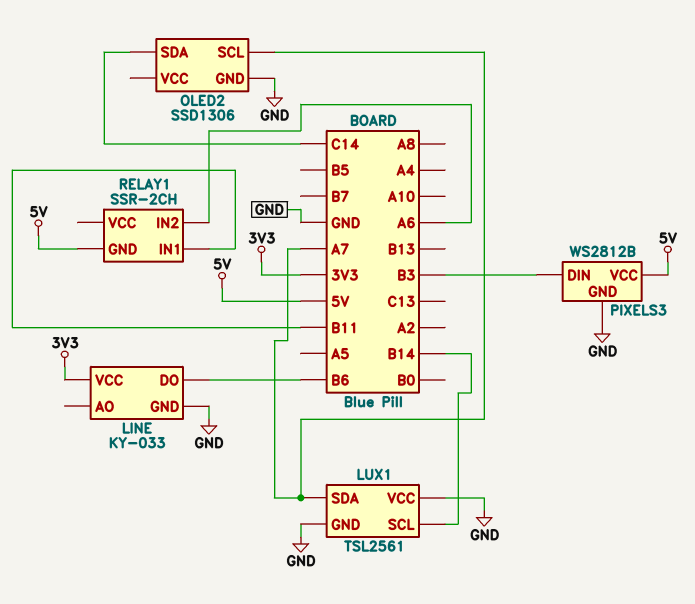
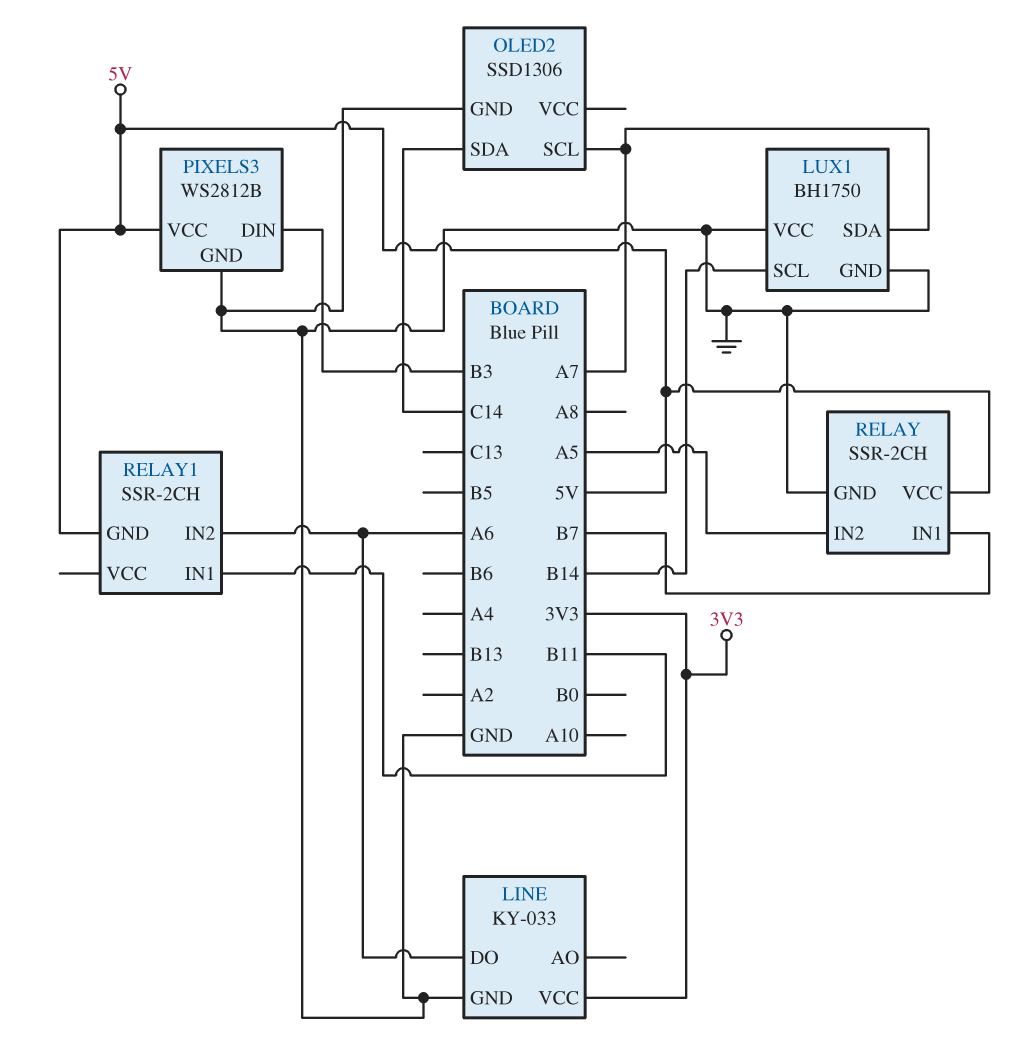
LINE pin DO: B6 -> A6
LUX1: TSL2561 -> BH1750
RELAY: none -> SSR-2CH
RELAY pin GND: none -> GND
RELAY pin IN1: none -> B7
RELAY pin IN2: none -> A5
RELAY pin VCC: none -> 5V

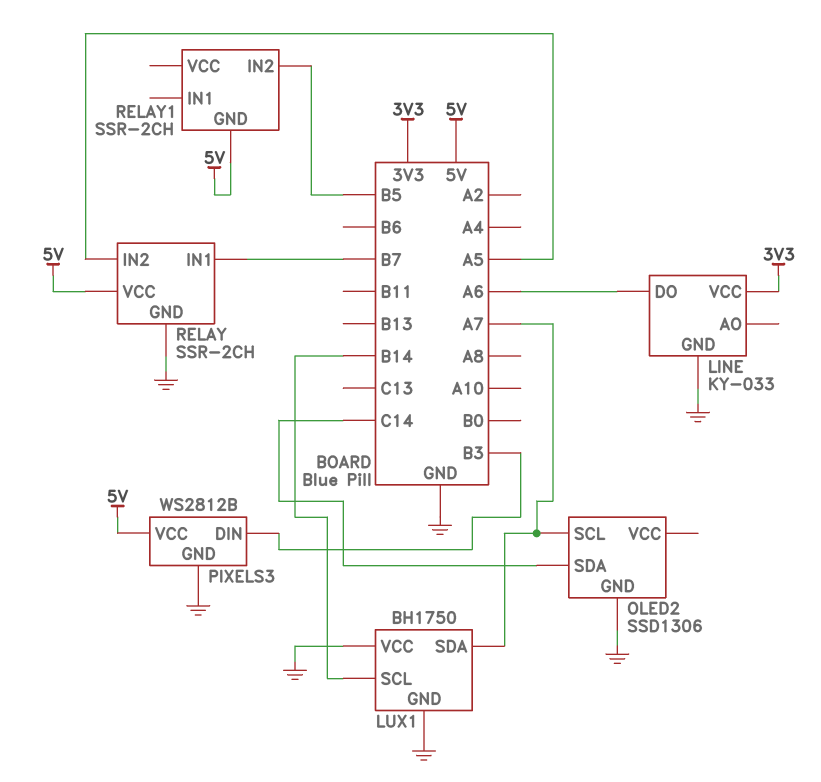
RELAY1 pin IN1: B11 -> none
RELAY1 pin IN2: A6 -> B5

